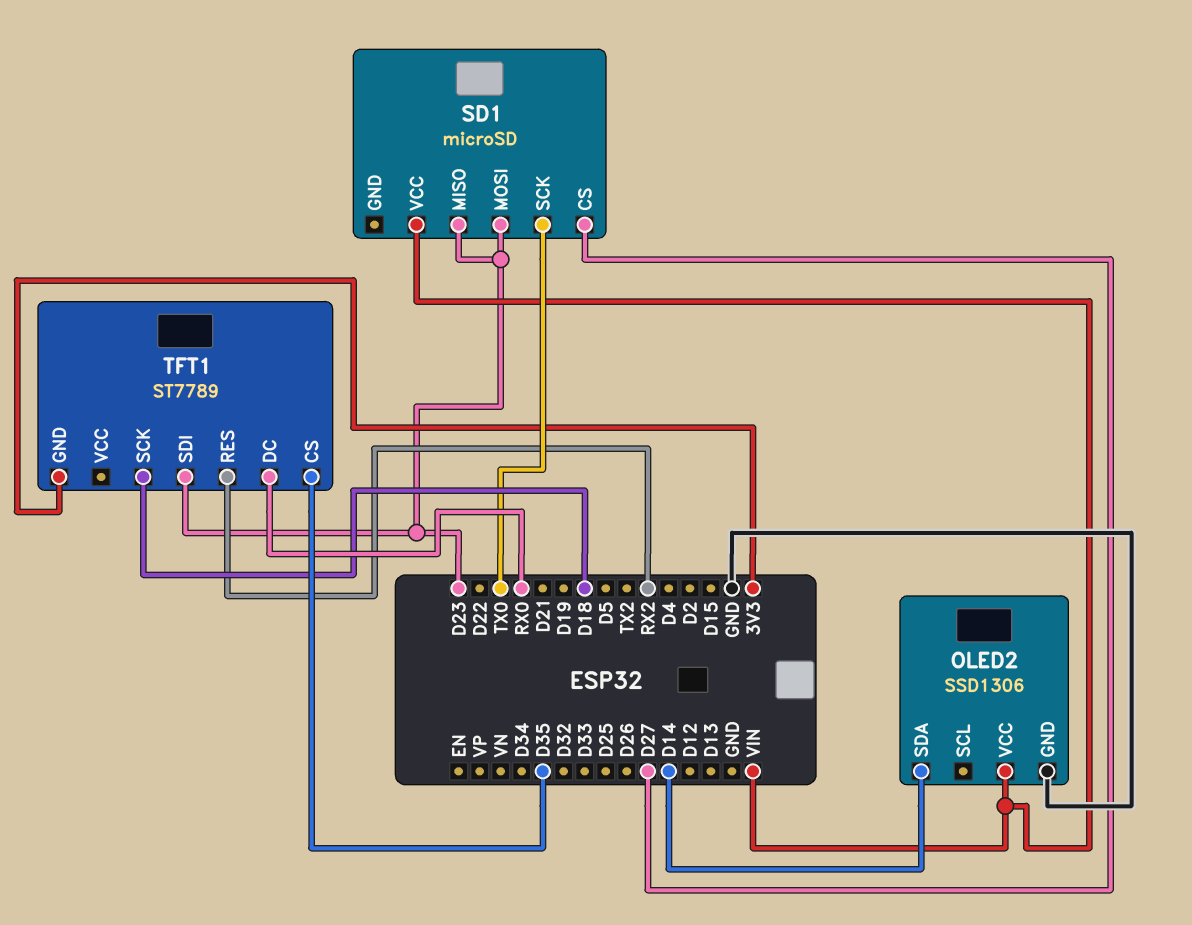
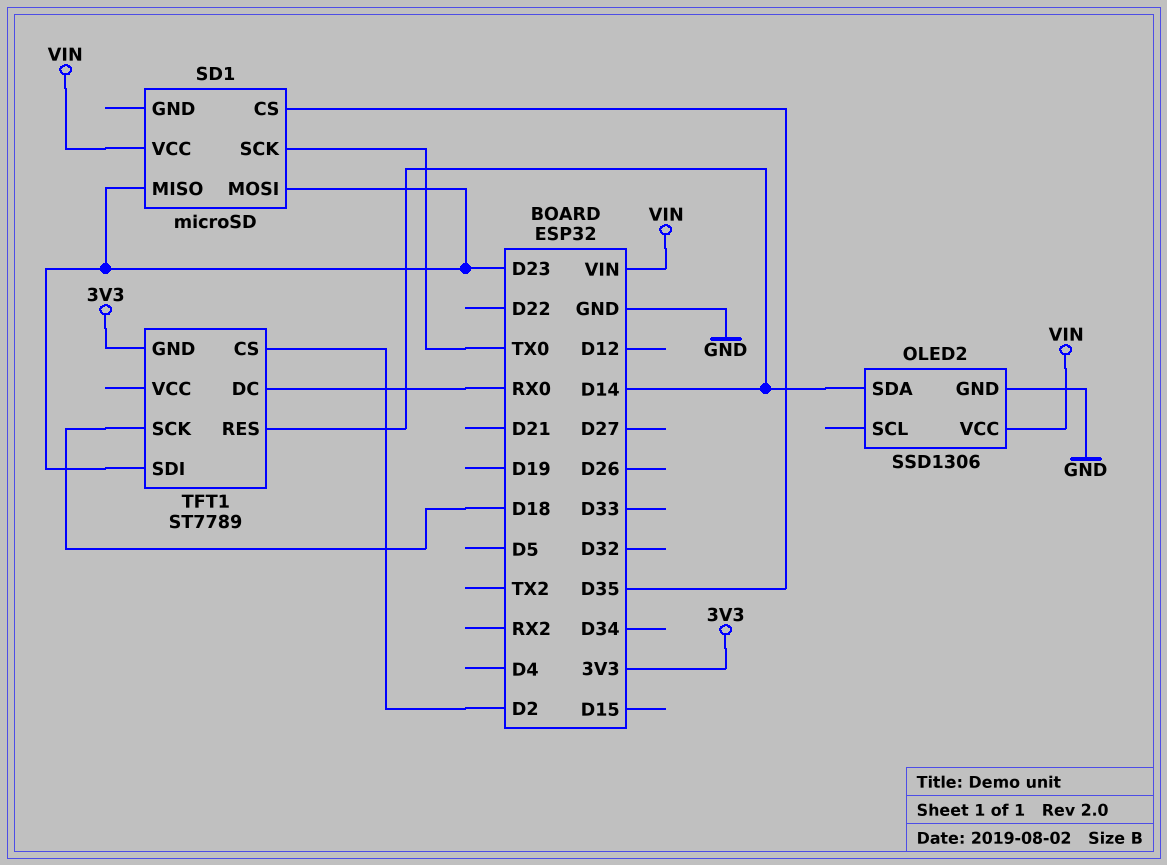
SD1 pin CS: D27 -> D35
TFT1 pin CS: D35 -> D2
TFT1 pin RES: RX2 -> D14

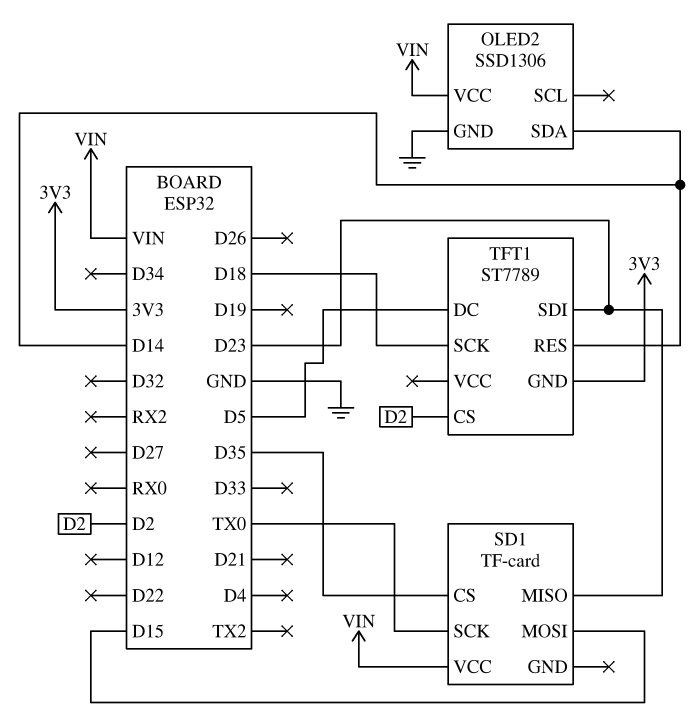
SD1: microSD -> TF-card
SD1 pin MOSI: D23 -> D15
TFT1 pin DC: RX0 -> D5

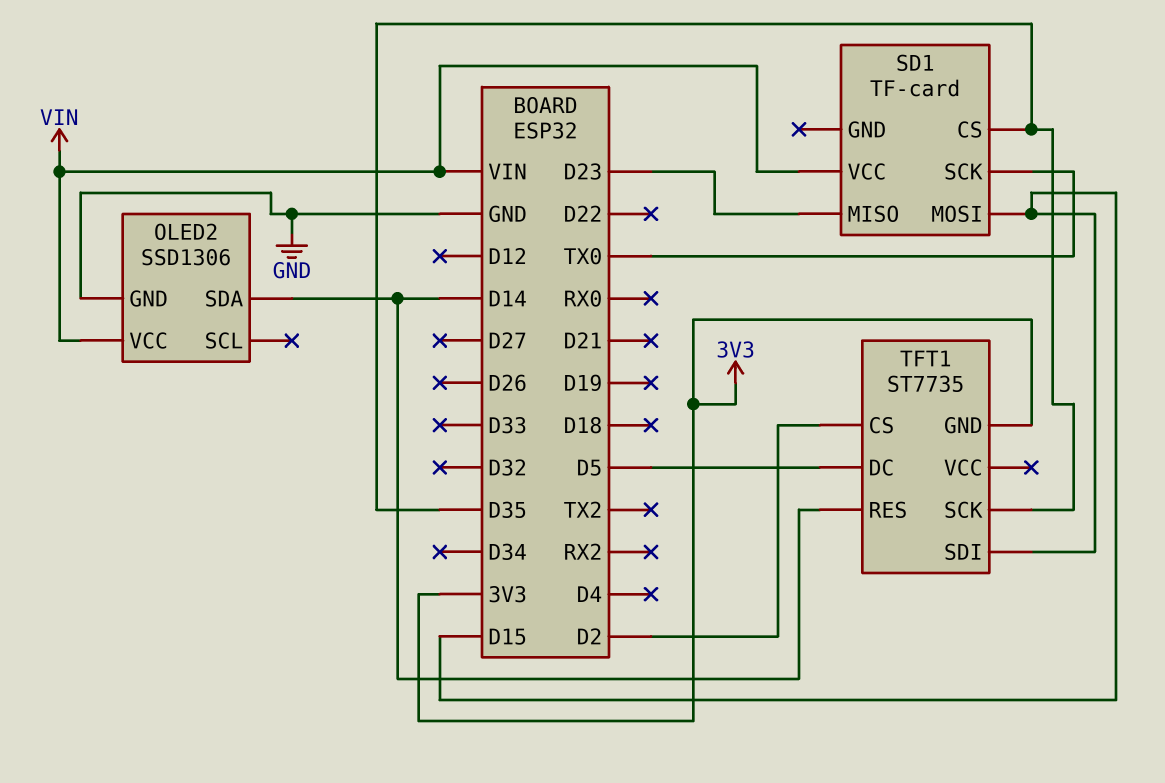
TFT1: ST7789 -> ST7735
TFT1 pin SCK: D18 -> D35
TFT1 pin SDI: D23 -> D15

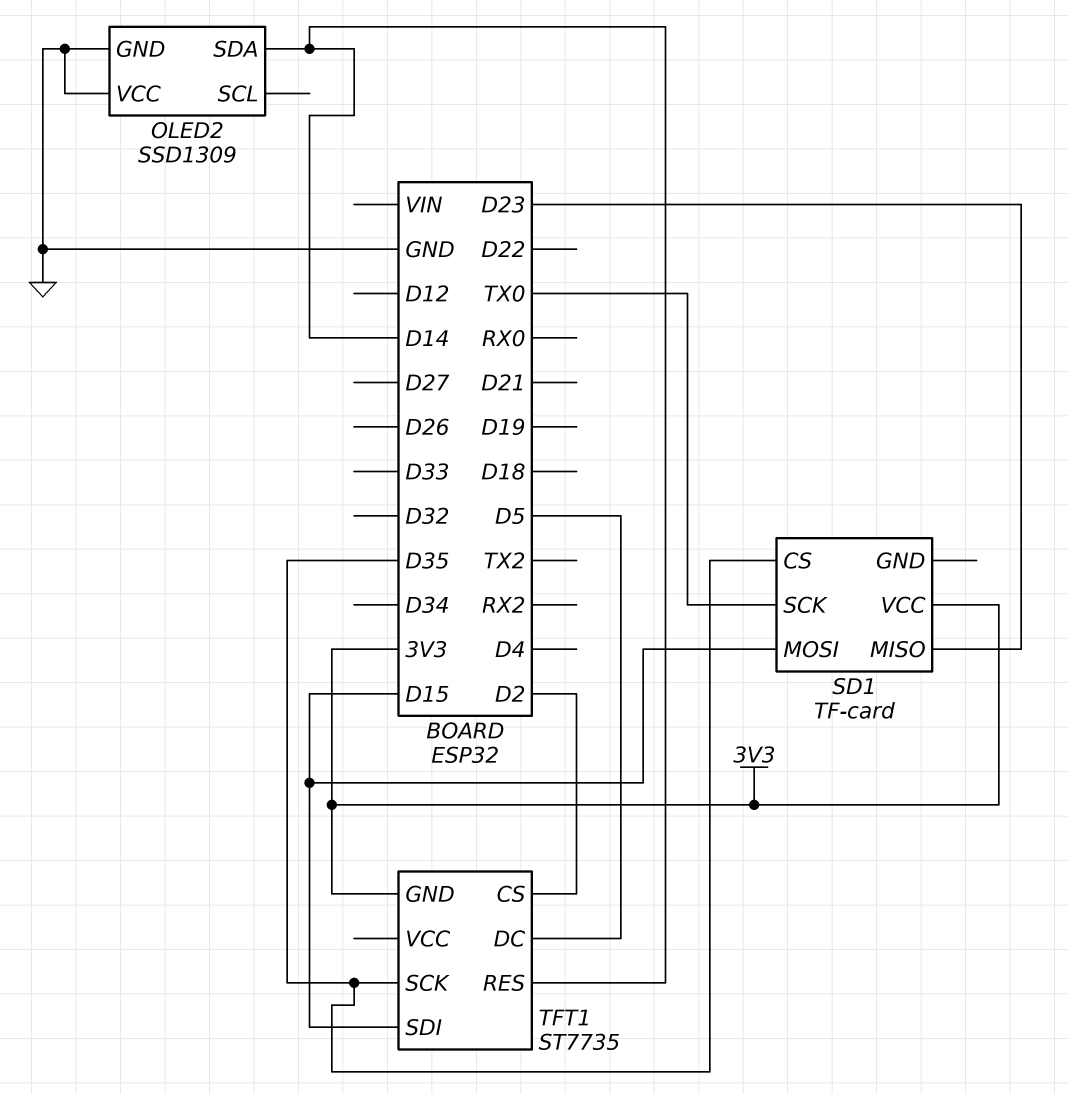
OLED2: SSD1306 -> SSD1309
OLED2 pin VCC: VIN -> GND
SD1 pin VCC: VIN -> 3V3

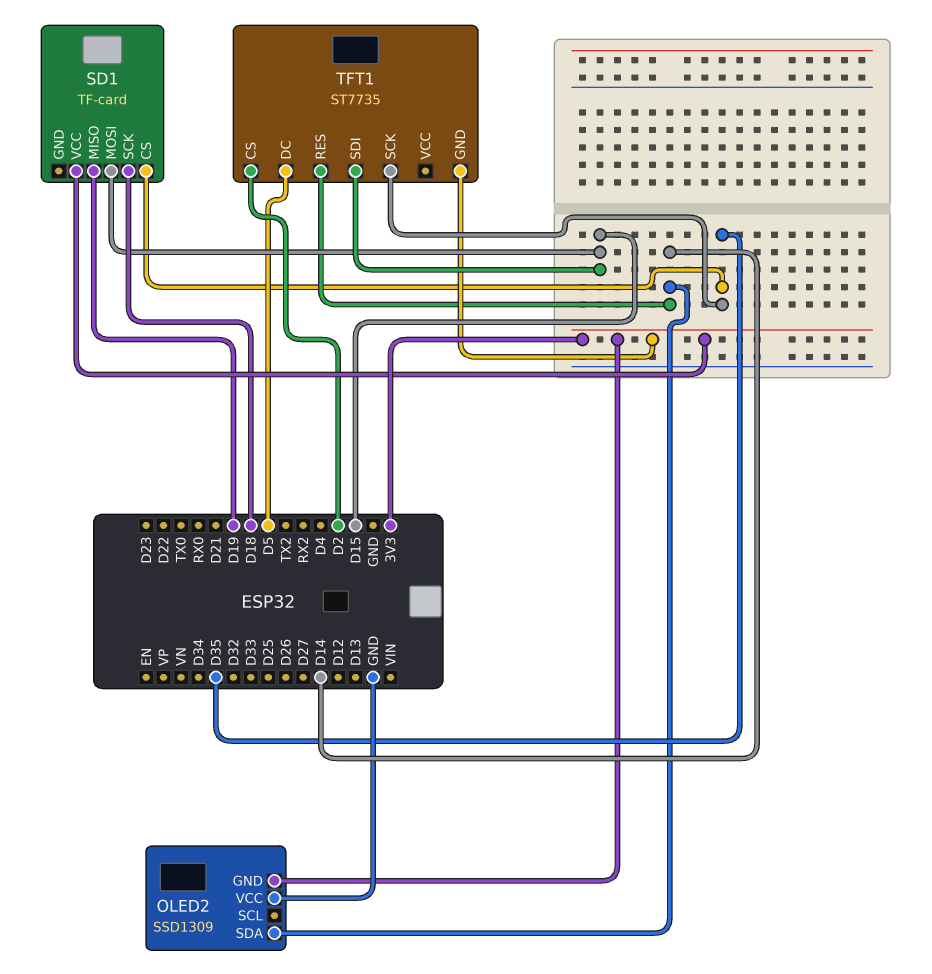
OLED2 pin GND: GND -> 3V3
SD1 pin MISO: D23 -> D19
SD1 pin SCK: TX0 -> D18

